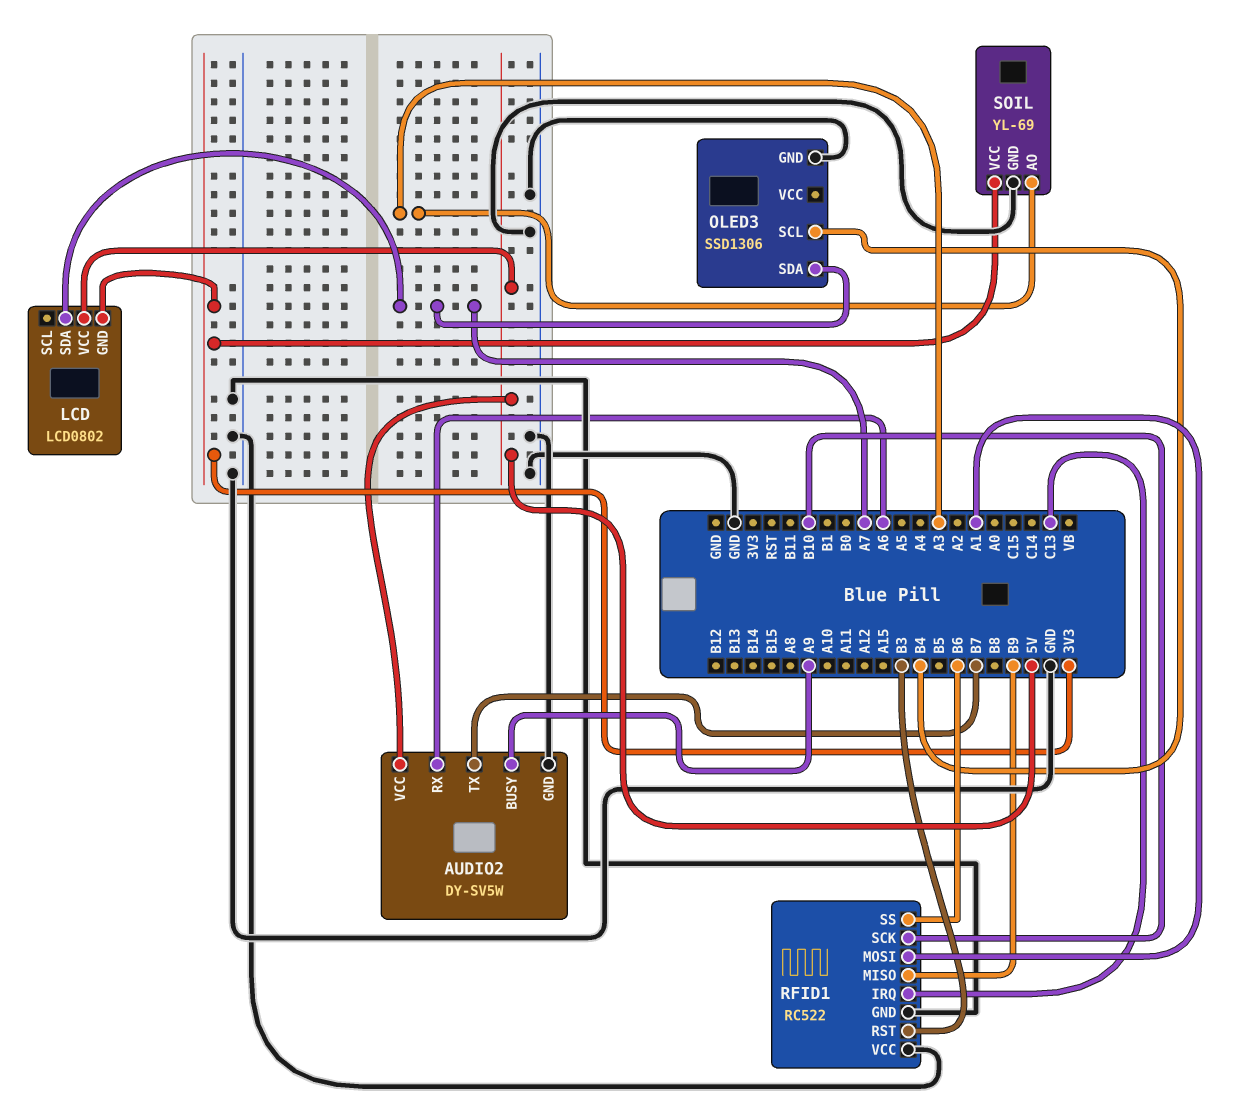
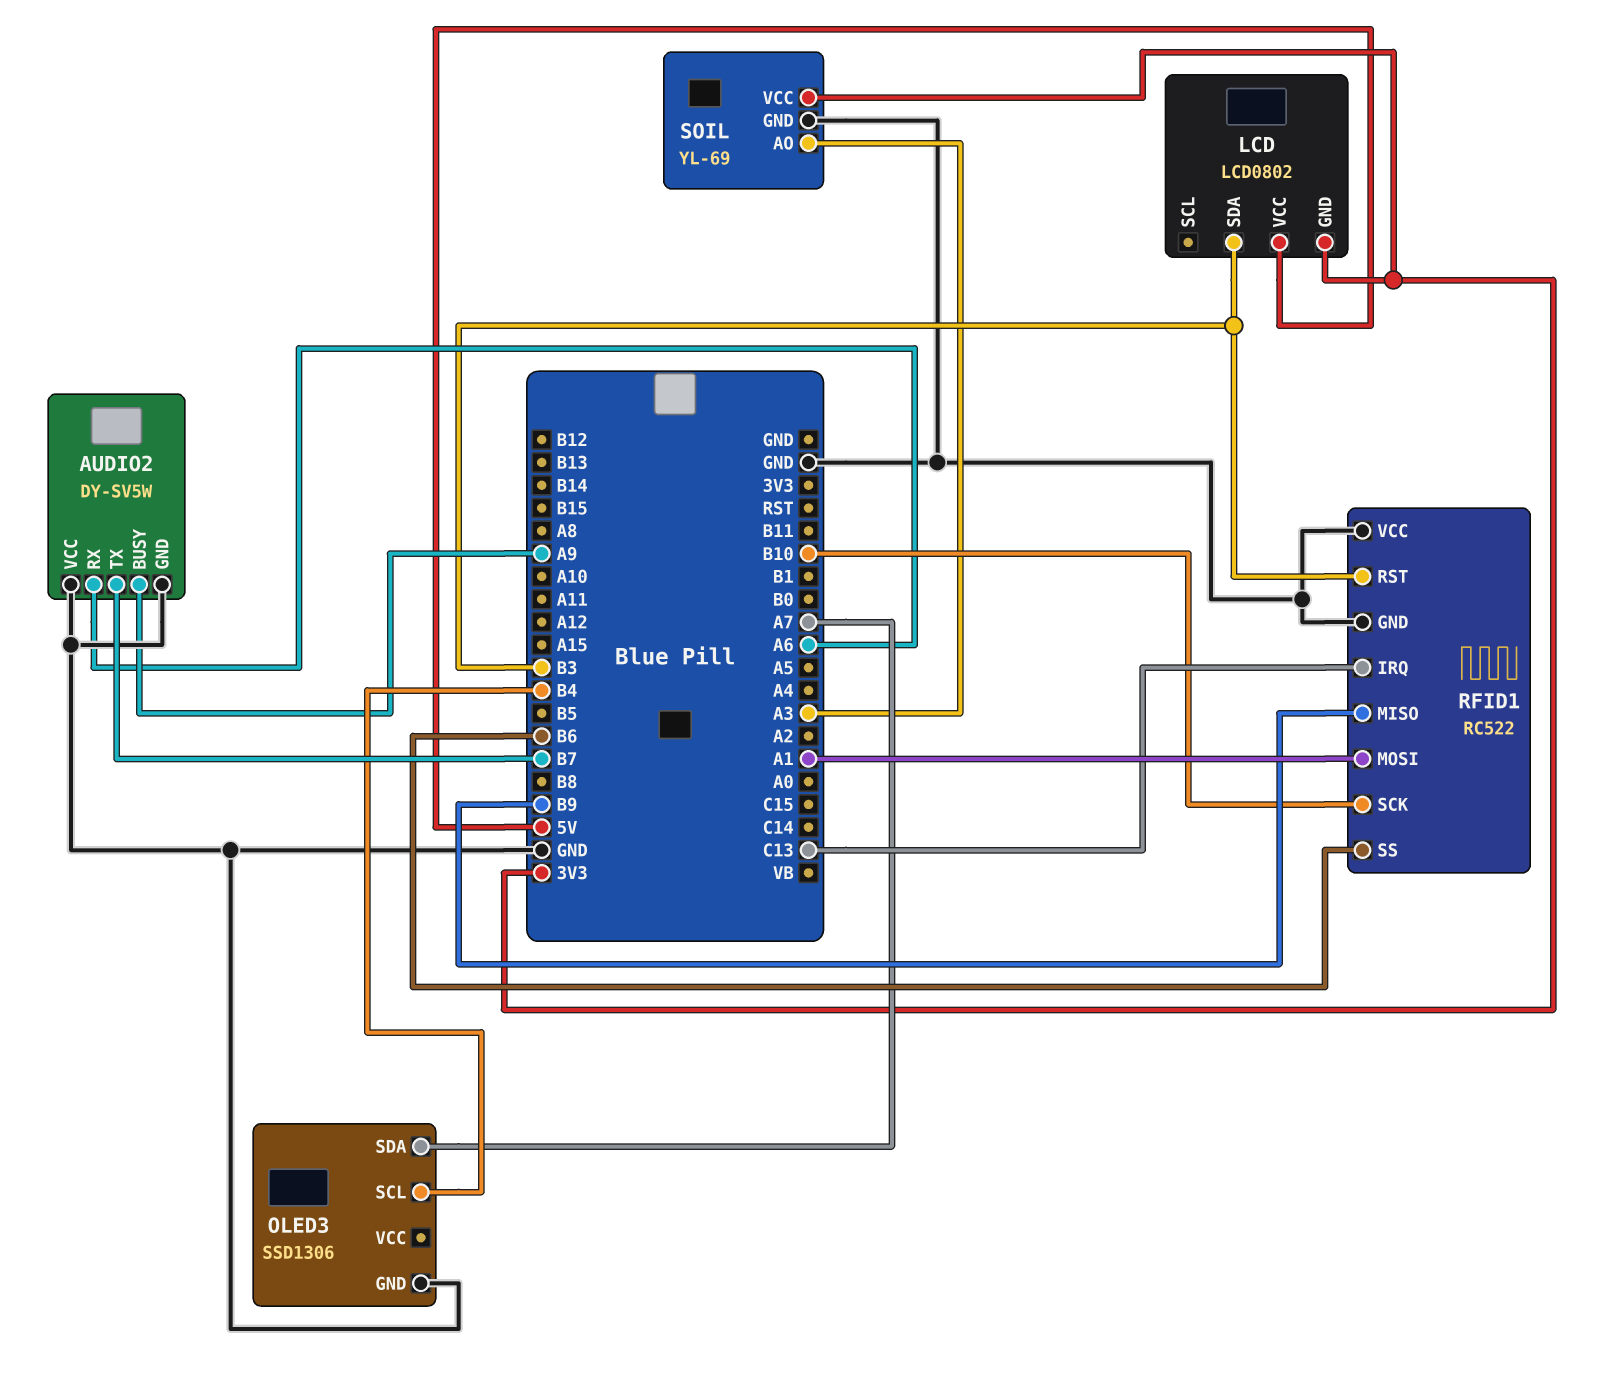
AUDIO2 pin VCC: 5V -> GND
LCD pin SDA: A7 -> B3

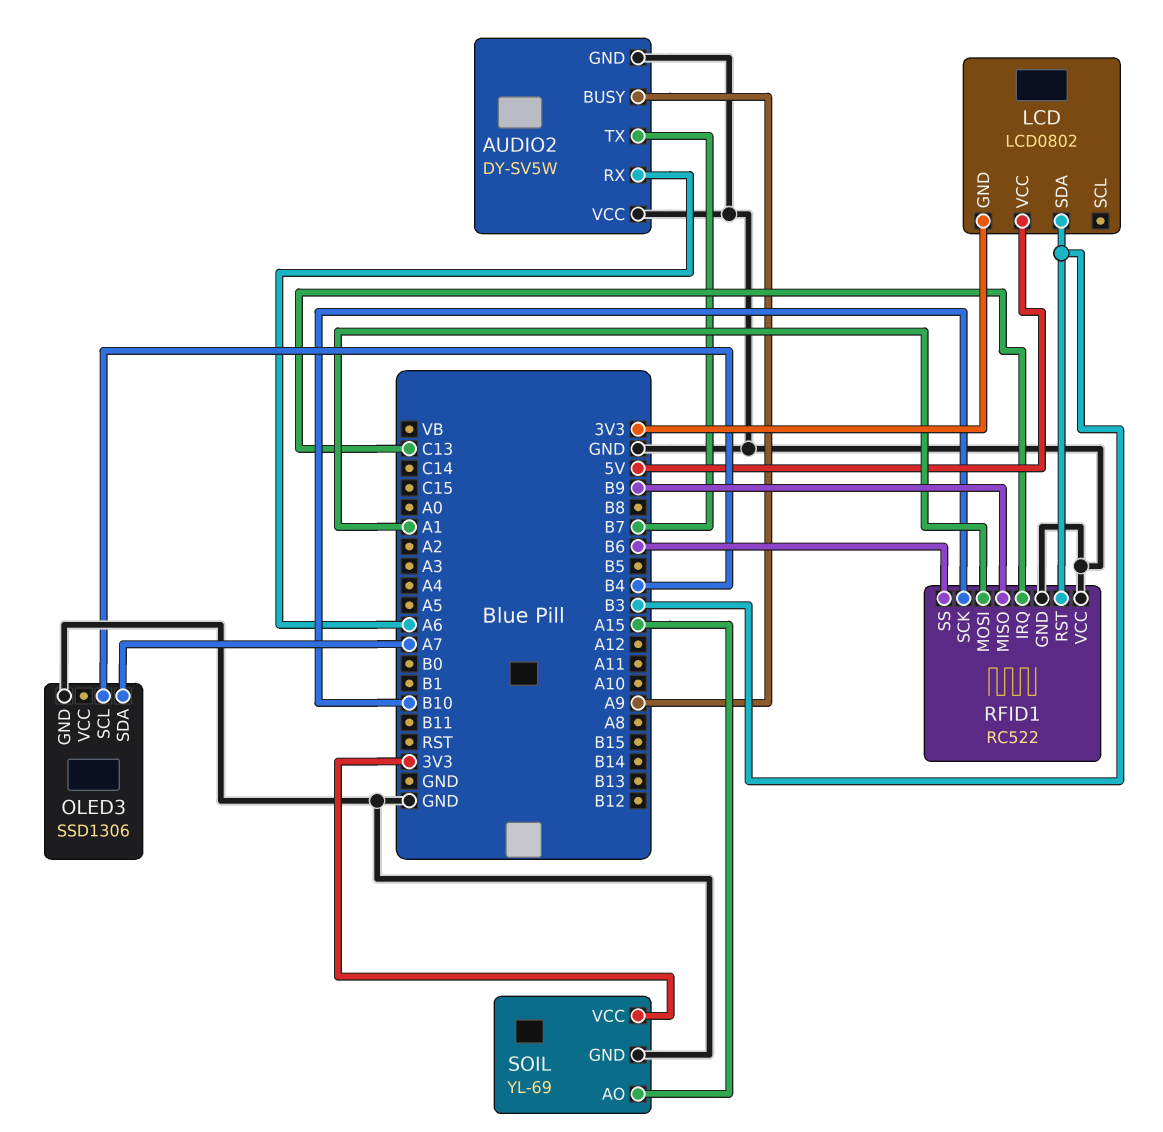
SOIL pin AO: A3 -> A15

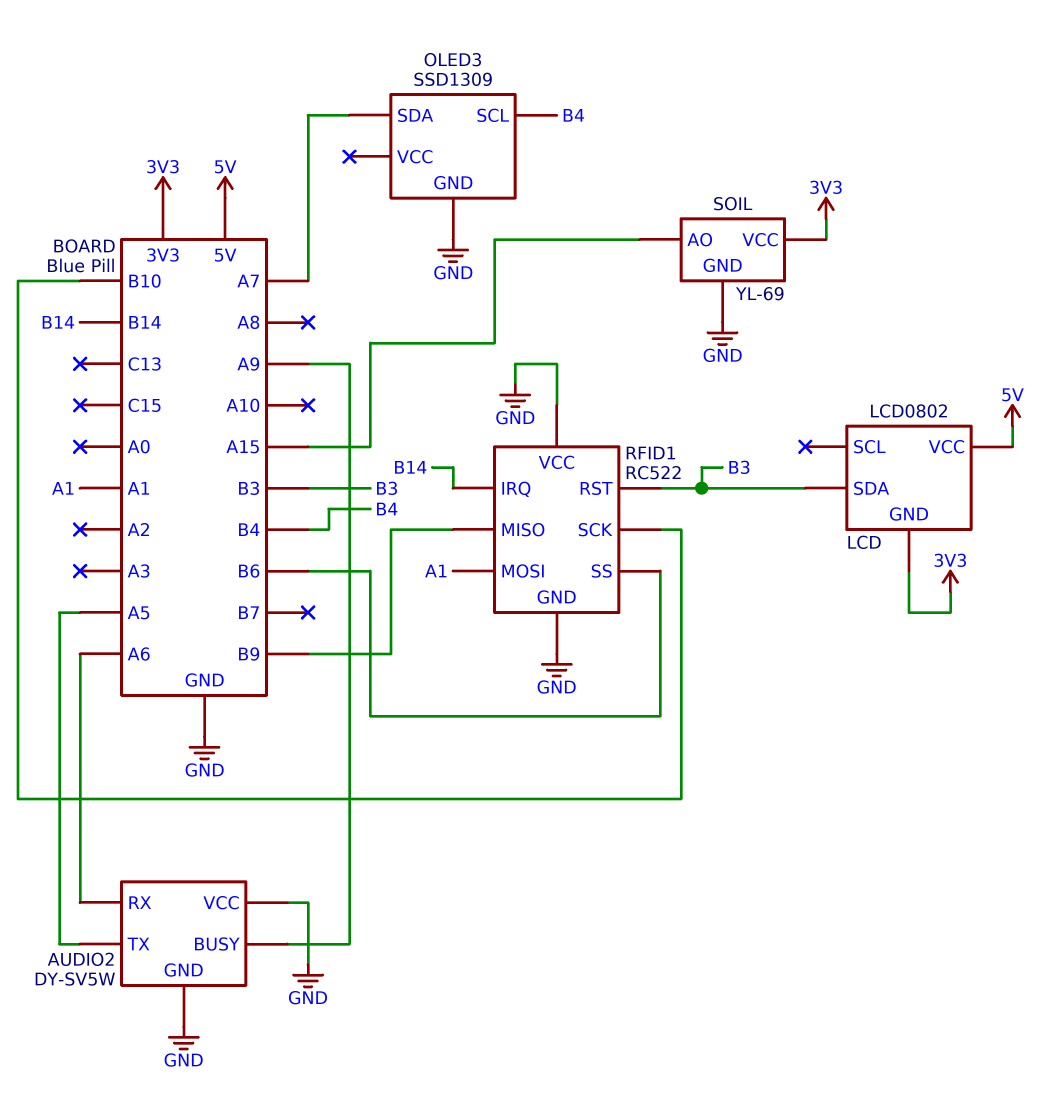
AUDIO2 pin TX: B7 -> A5
OLED3: SSD1306 -> SSD1309
RFID1 pin IRQ: C13 -> B14

